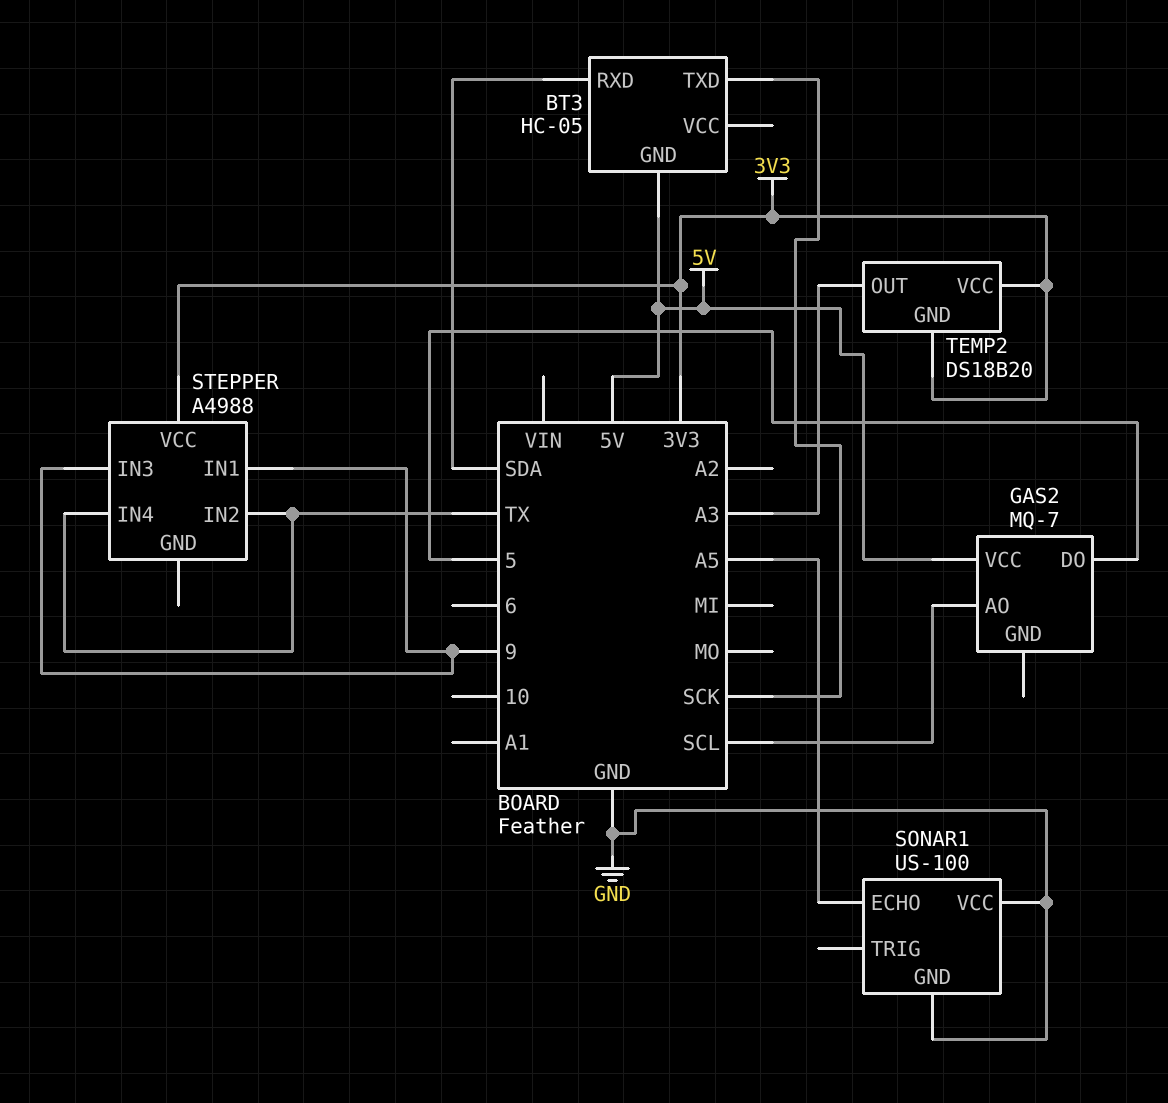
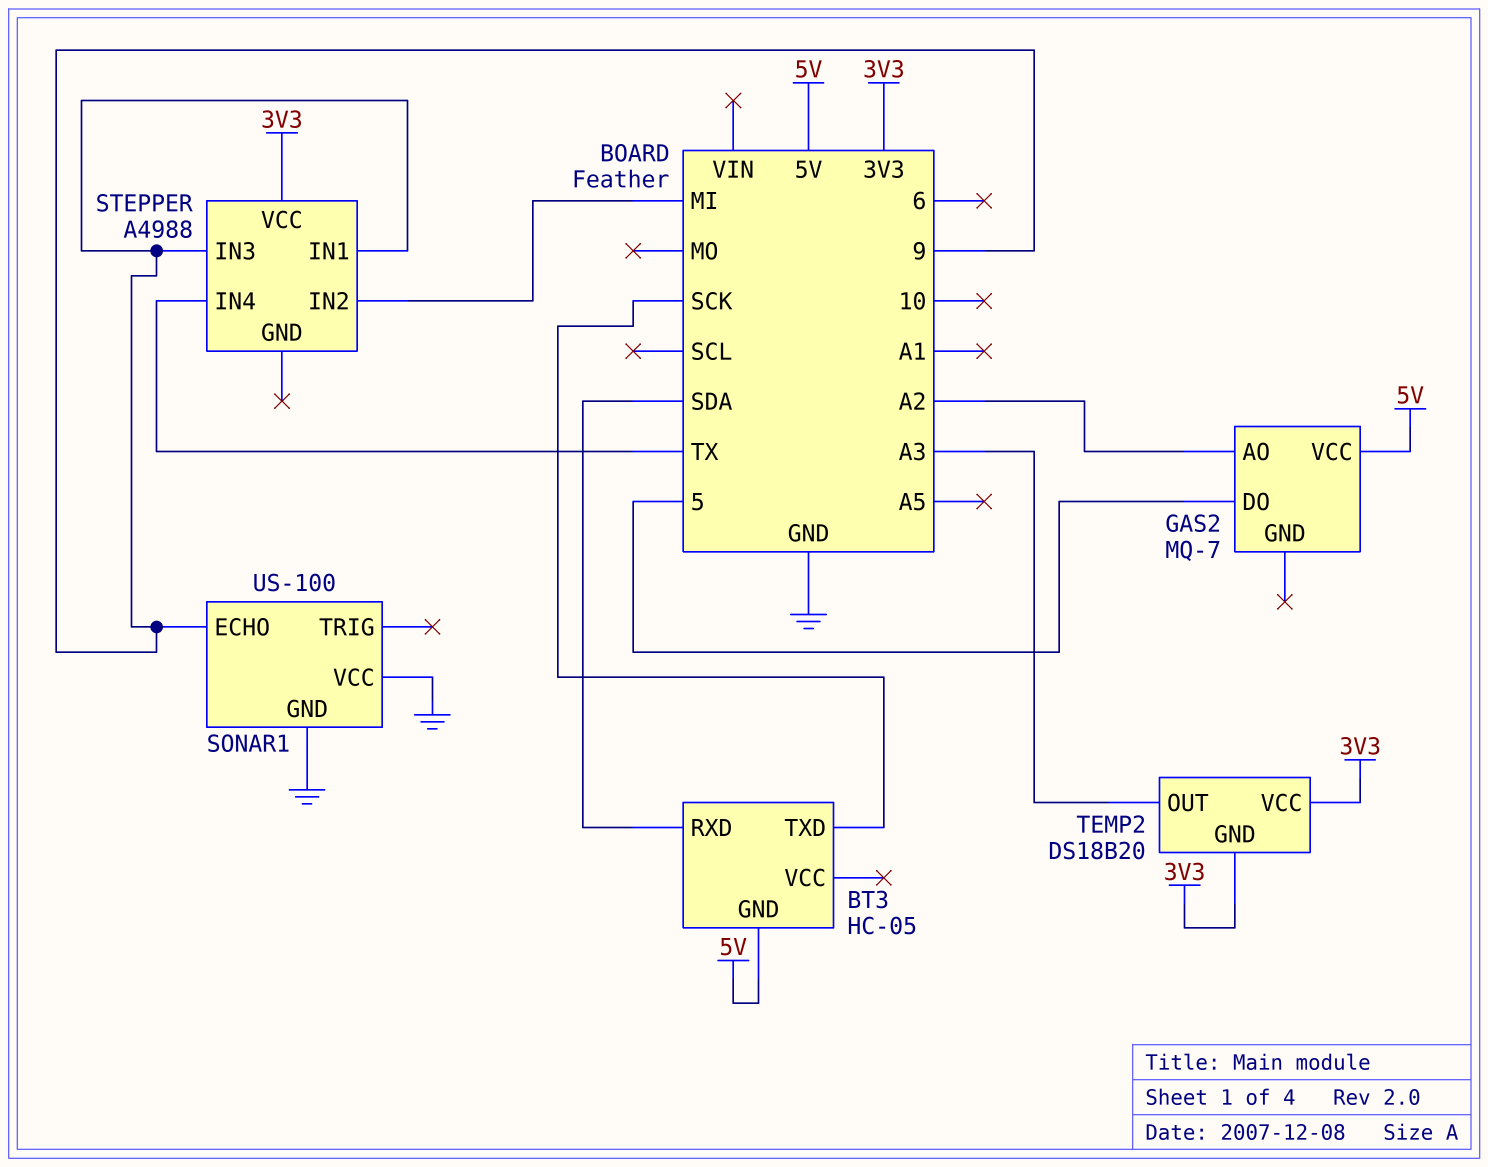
GAS2 pin AO: SCL -> A2
SONAR1 pin ECHO: A5 -> 9
STEPPER pin IN2: TX -> MI

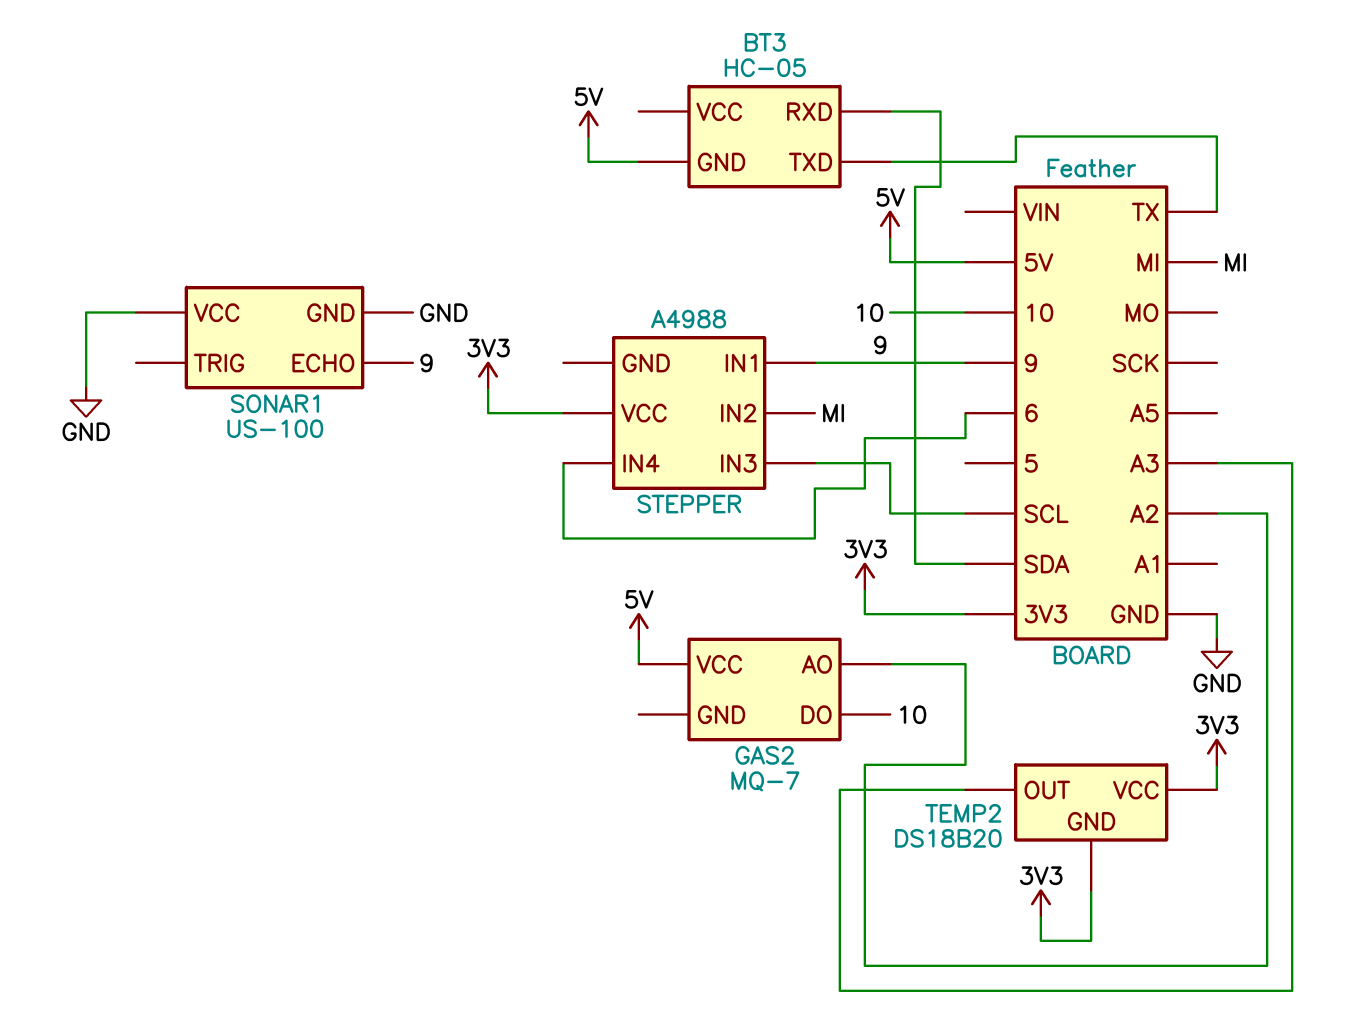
BT3 pin TXD: SCK -> TX
GAS2 pin DO: 5 -> 10
STEPPER pin IN3: 9 -> SCL
STEPPER pin IN4: TX -> 6

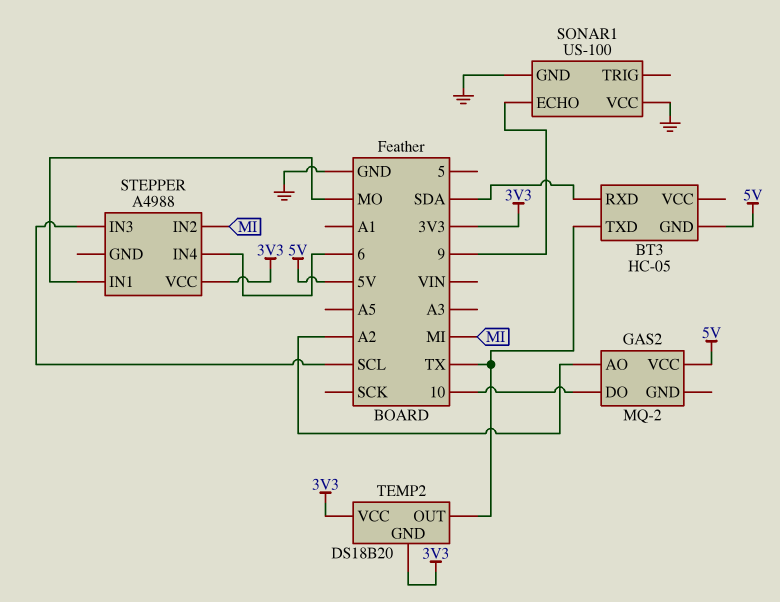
GAS2: MQ-7 -> MQ-2
STEPPER pin IN1: 9 -> MO
TEMP2 pin OUT: A3 -> TX

